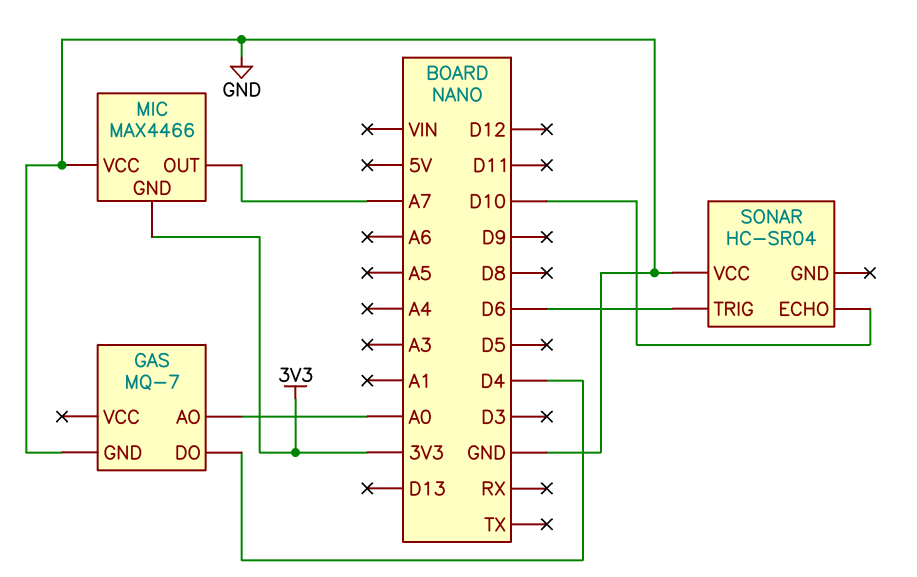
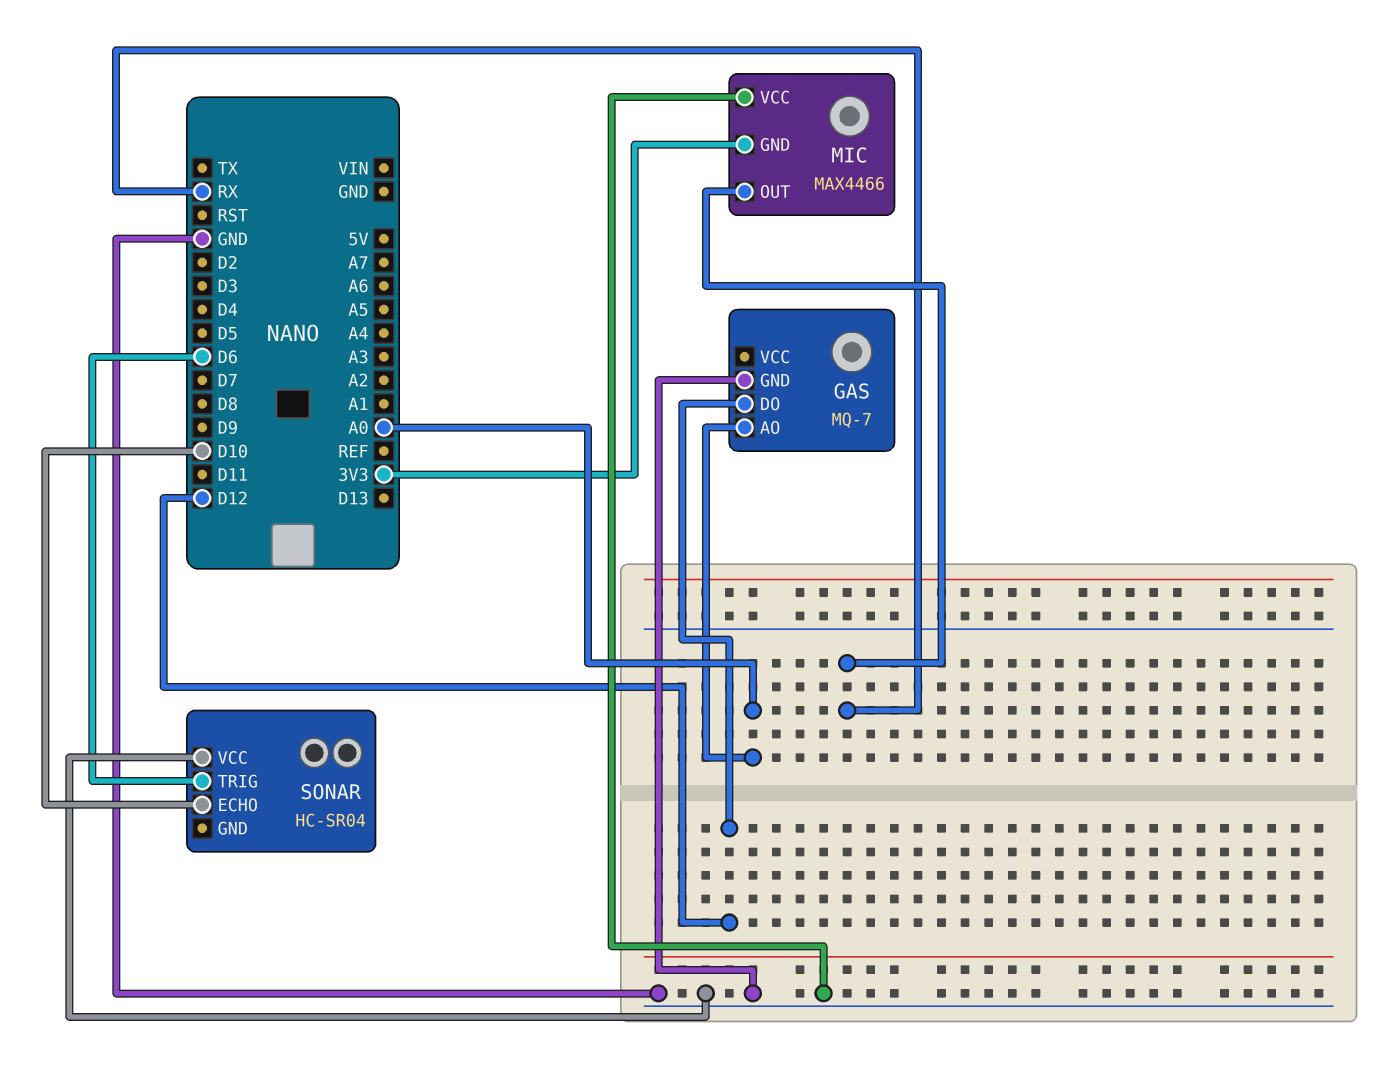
GAS pin DO: D4 -> D12
MIC pin OUT: A7 -> RX

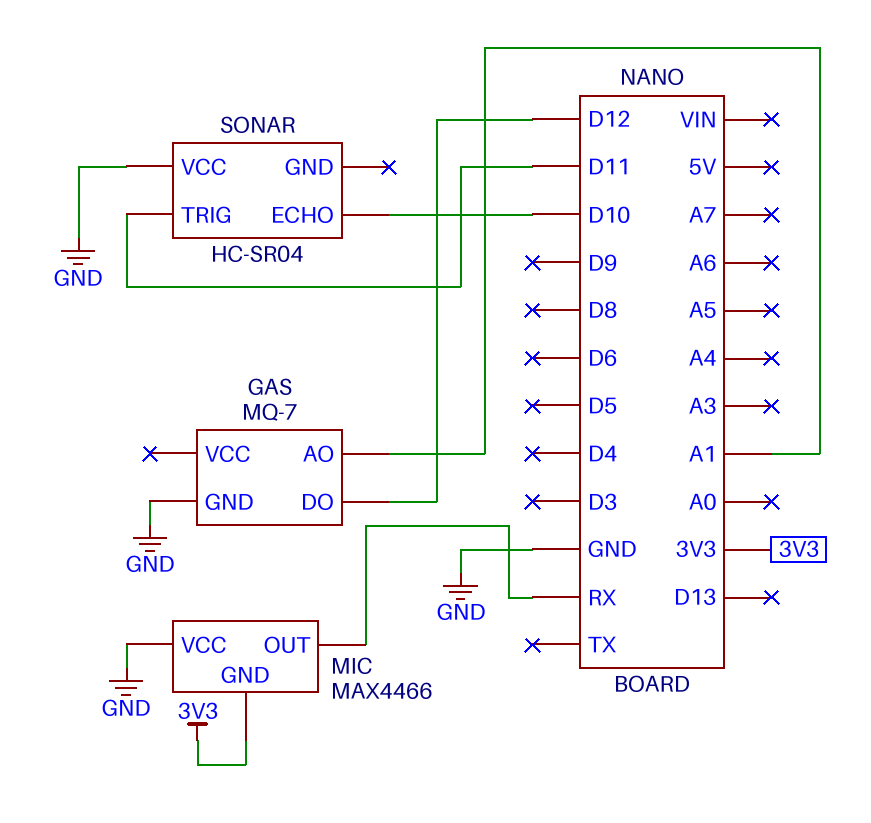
GAS pin AO: A0 -> A1
SONAR pin TRIG: D6 -> D11

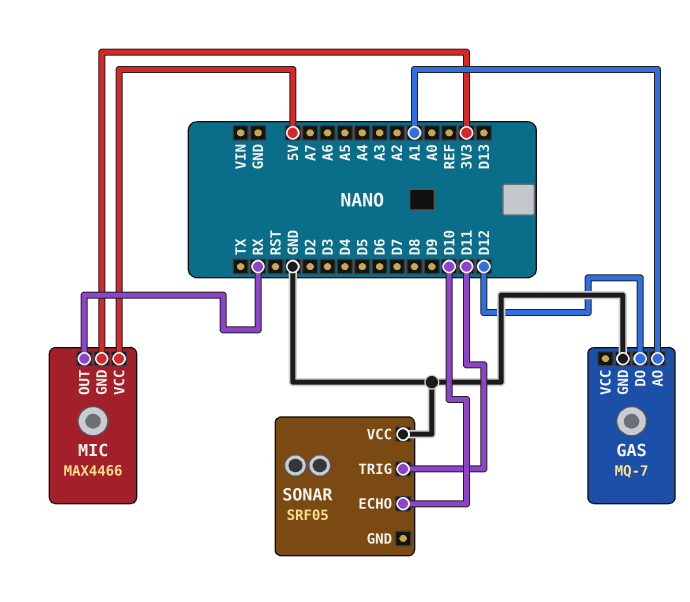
MIC pin VCC: GND -> 5V
SONAR: HC-SR04 -> SRF05

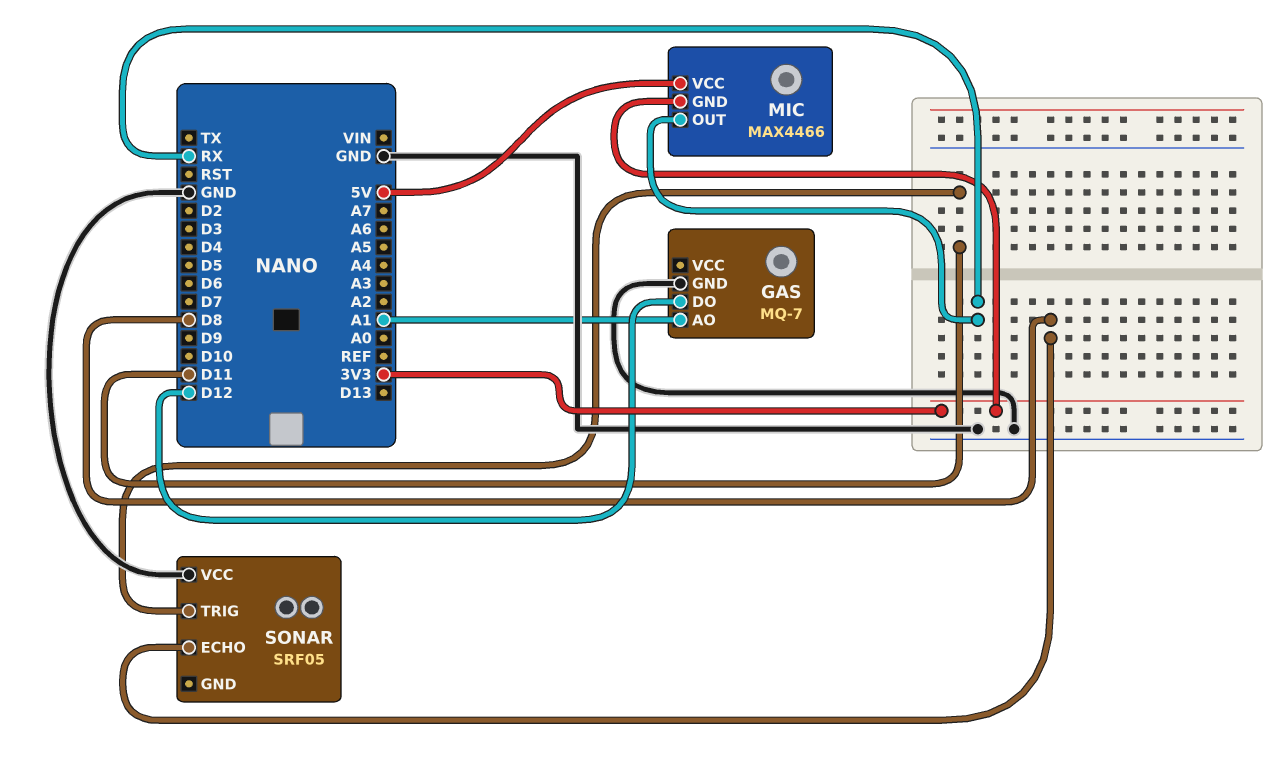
SONAR pin ECHO: D10 -> D8

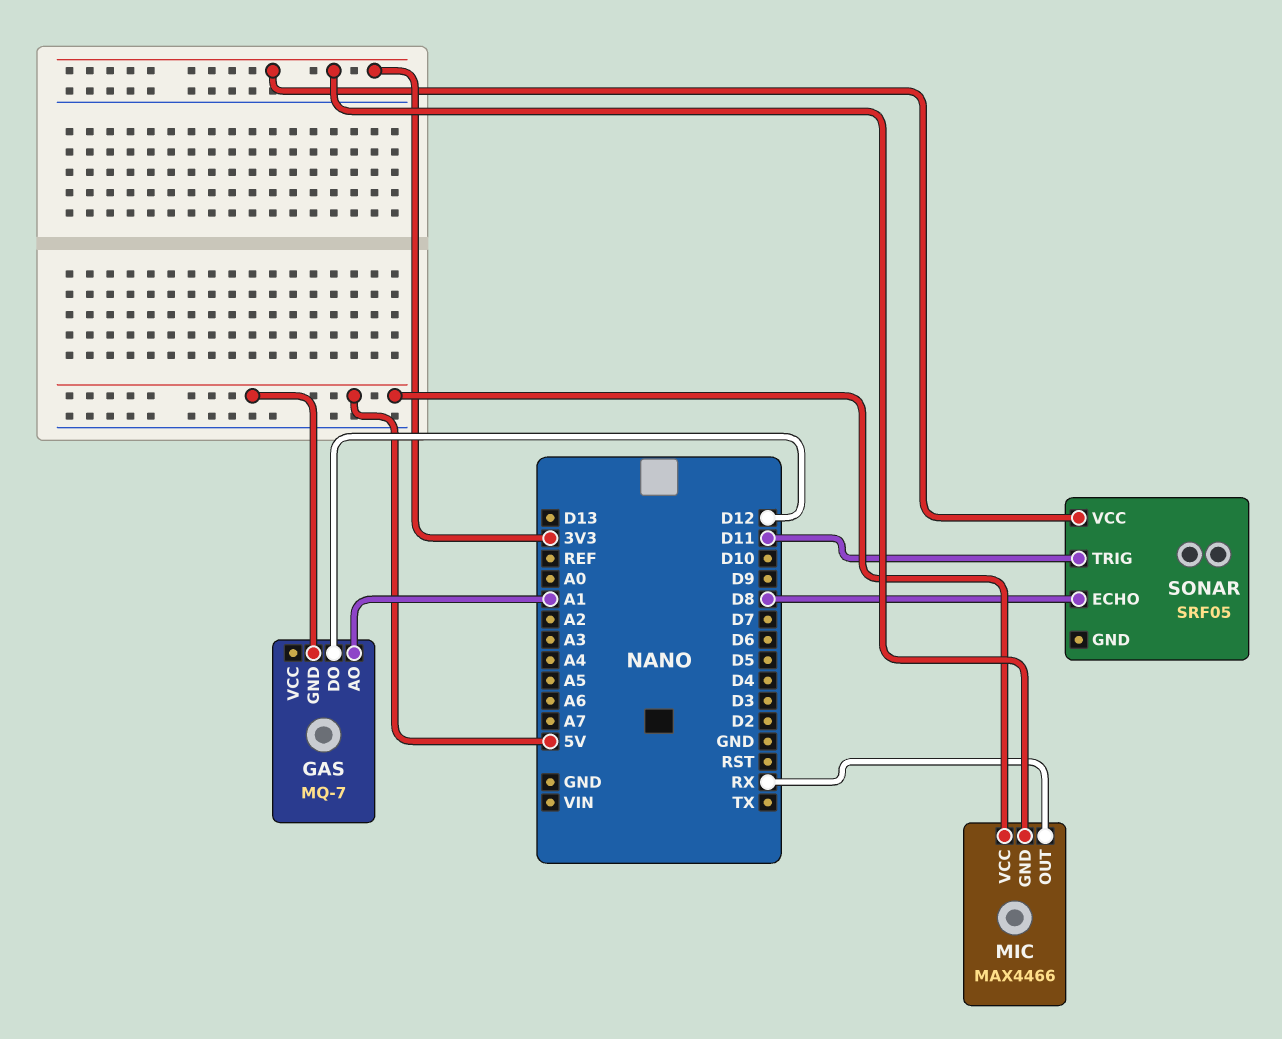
GAS pin GND: GND -> 5V
SONAR pin VCC: GND -> 3V3

